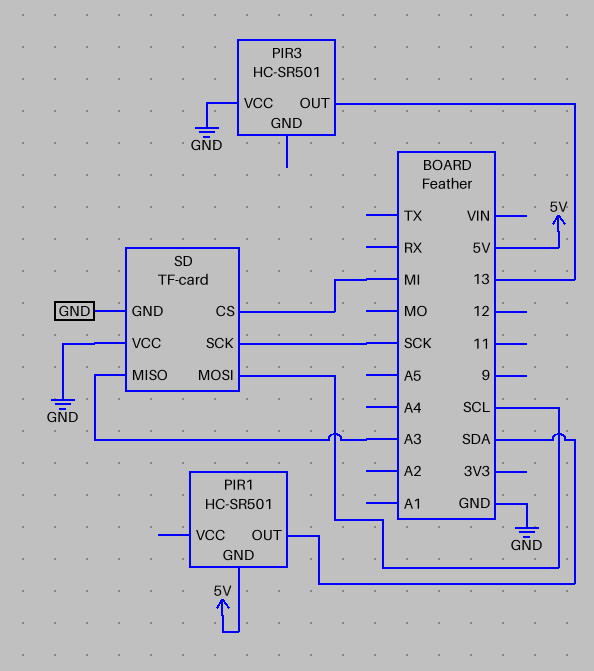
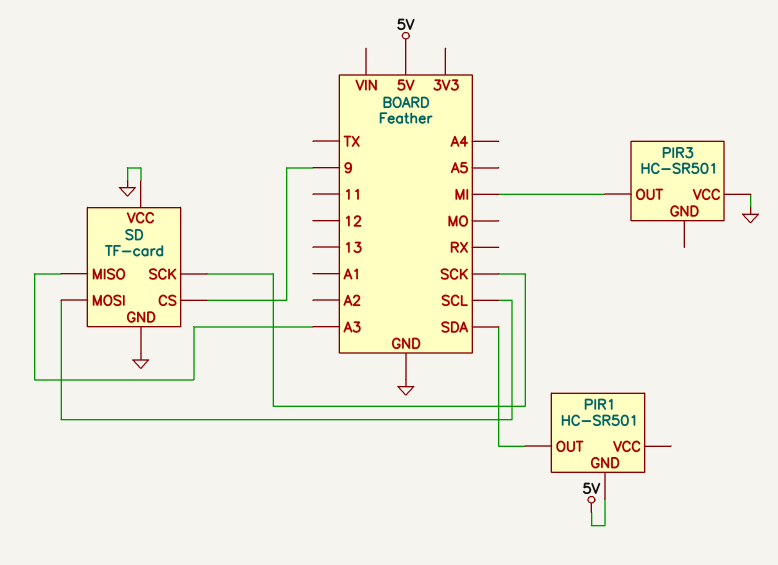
PIR3 pin OUT: 13 -> MI
SD pin CS: MI -> 9

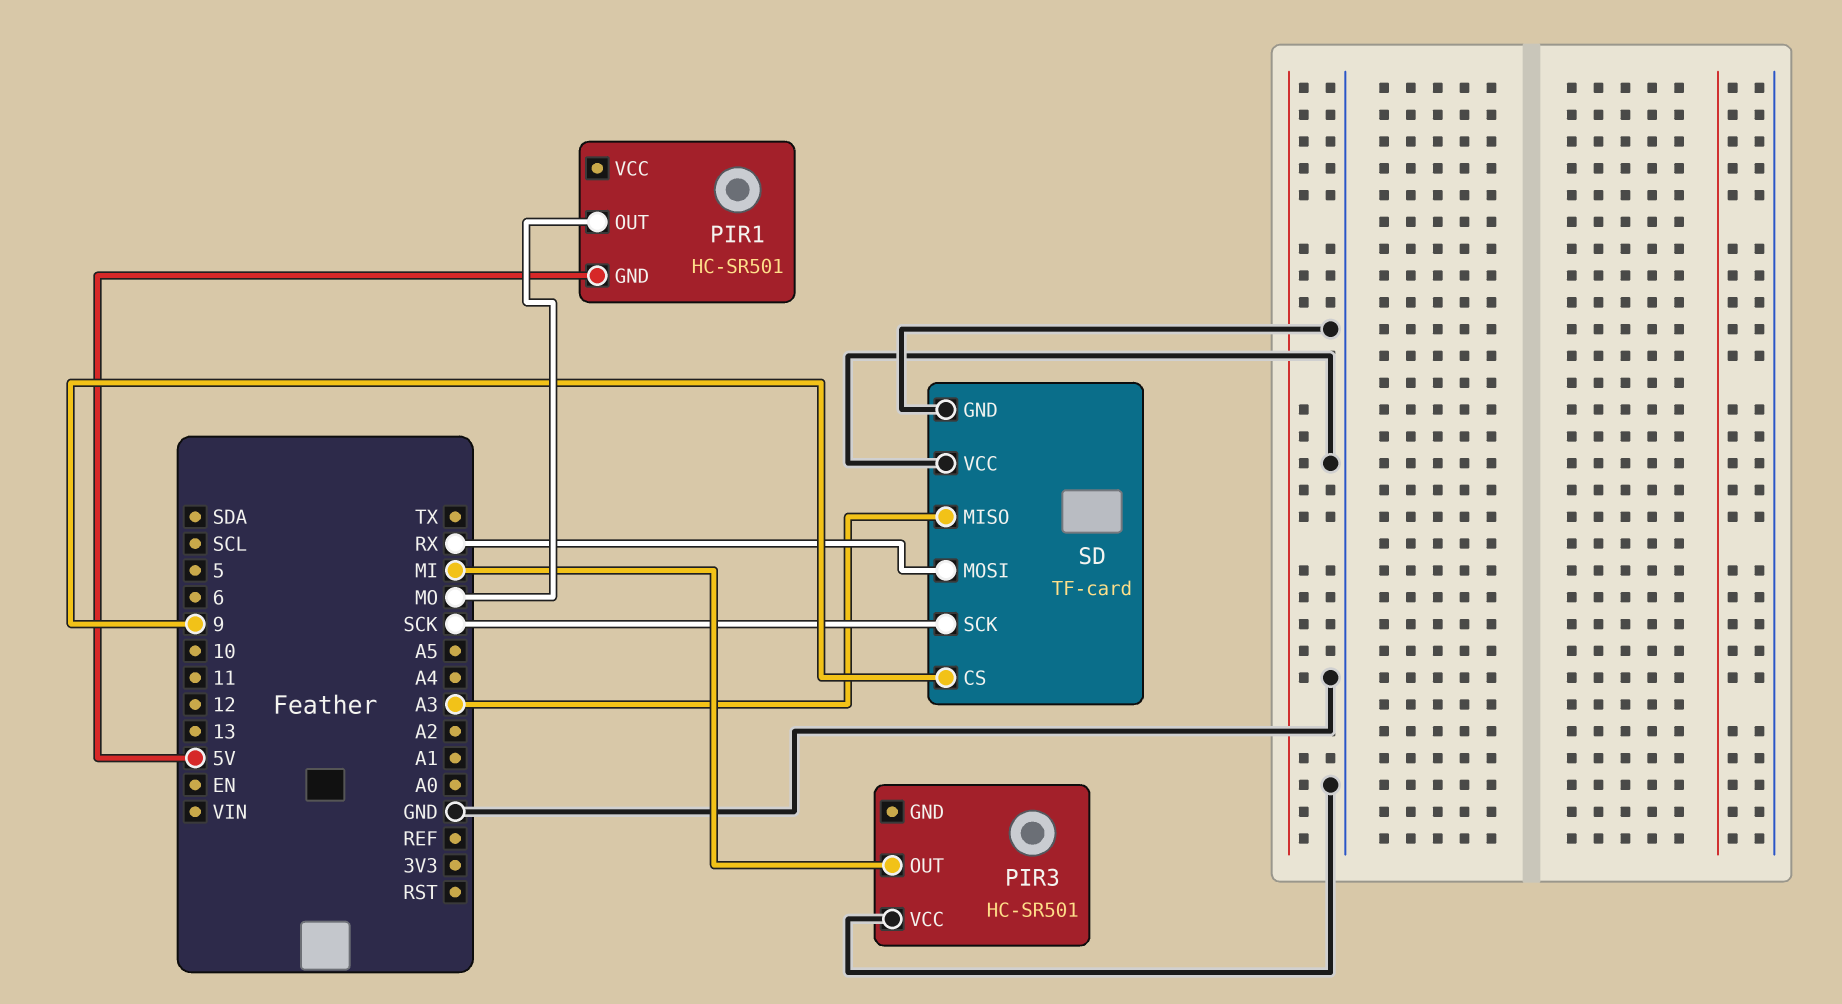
PIR1 pin OUT: SDA -> MO
SD pin MOSI: SCL -> RX

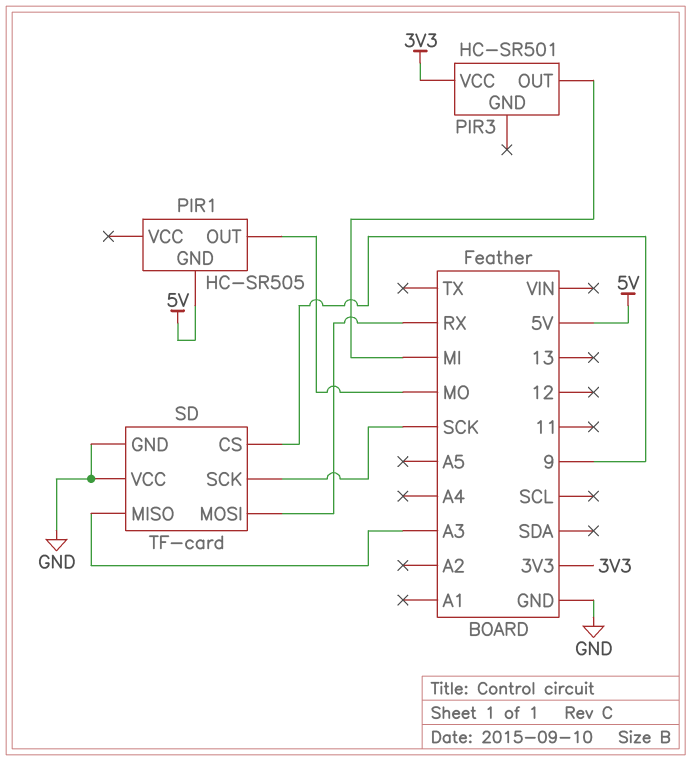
PIR1: HC-SR501 -> HC-SR505
PIR3 pin VCC: GND -> 3V3

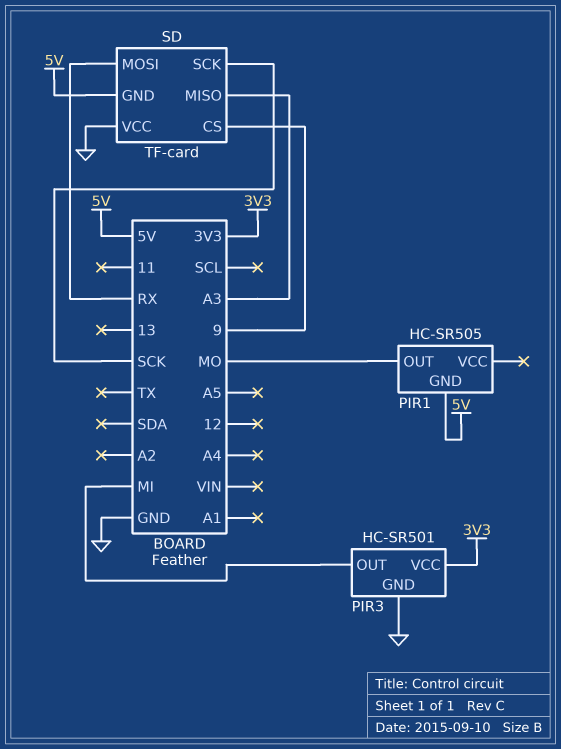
PIR3 pin GND: none -> GND
SD pin GND: GND -> 5V

